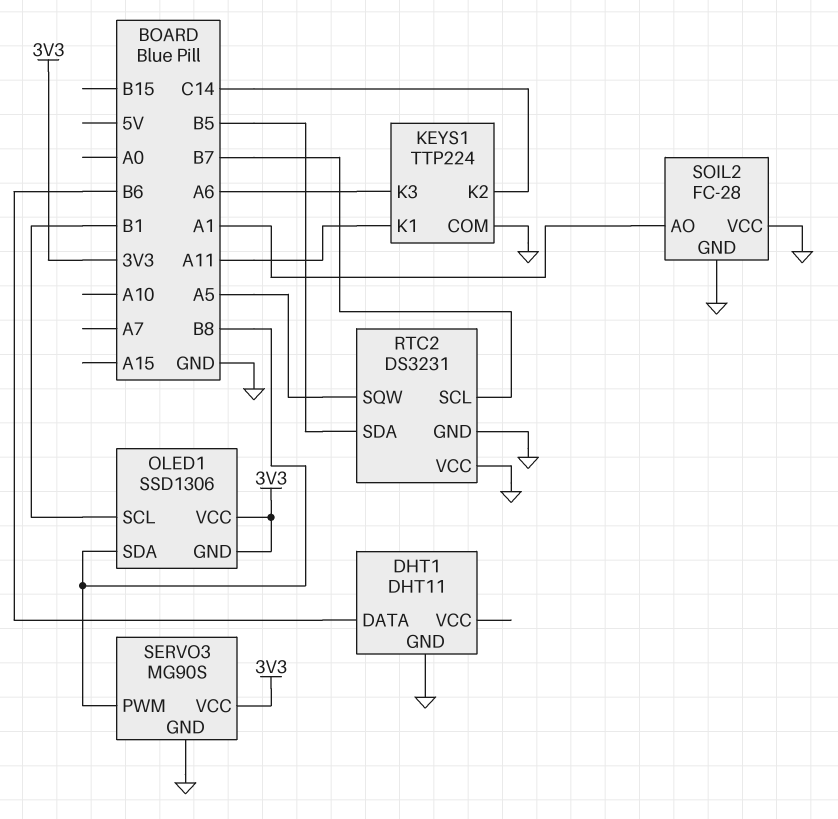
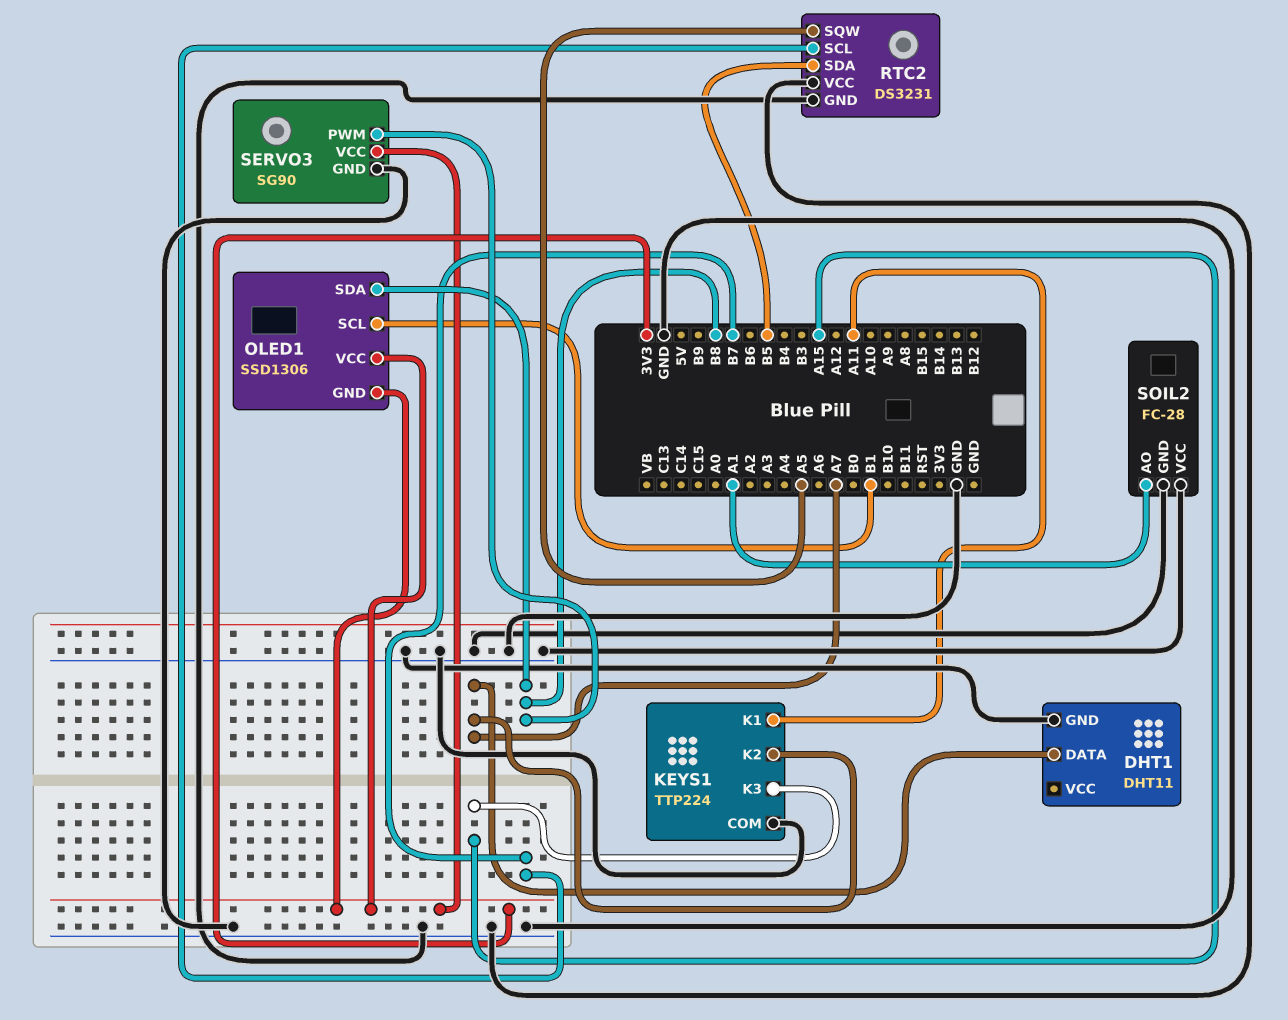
DHT1 pin DATA: B6 -> A7
KEYS1 pin K2: C14 -> A7
KEYS1 pin K3: A6 -> A15
SERVO3: MG90S -> SG90

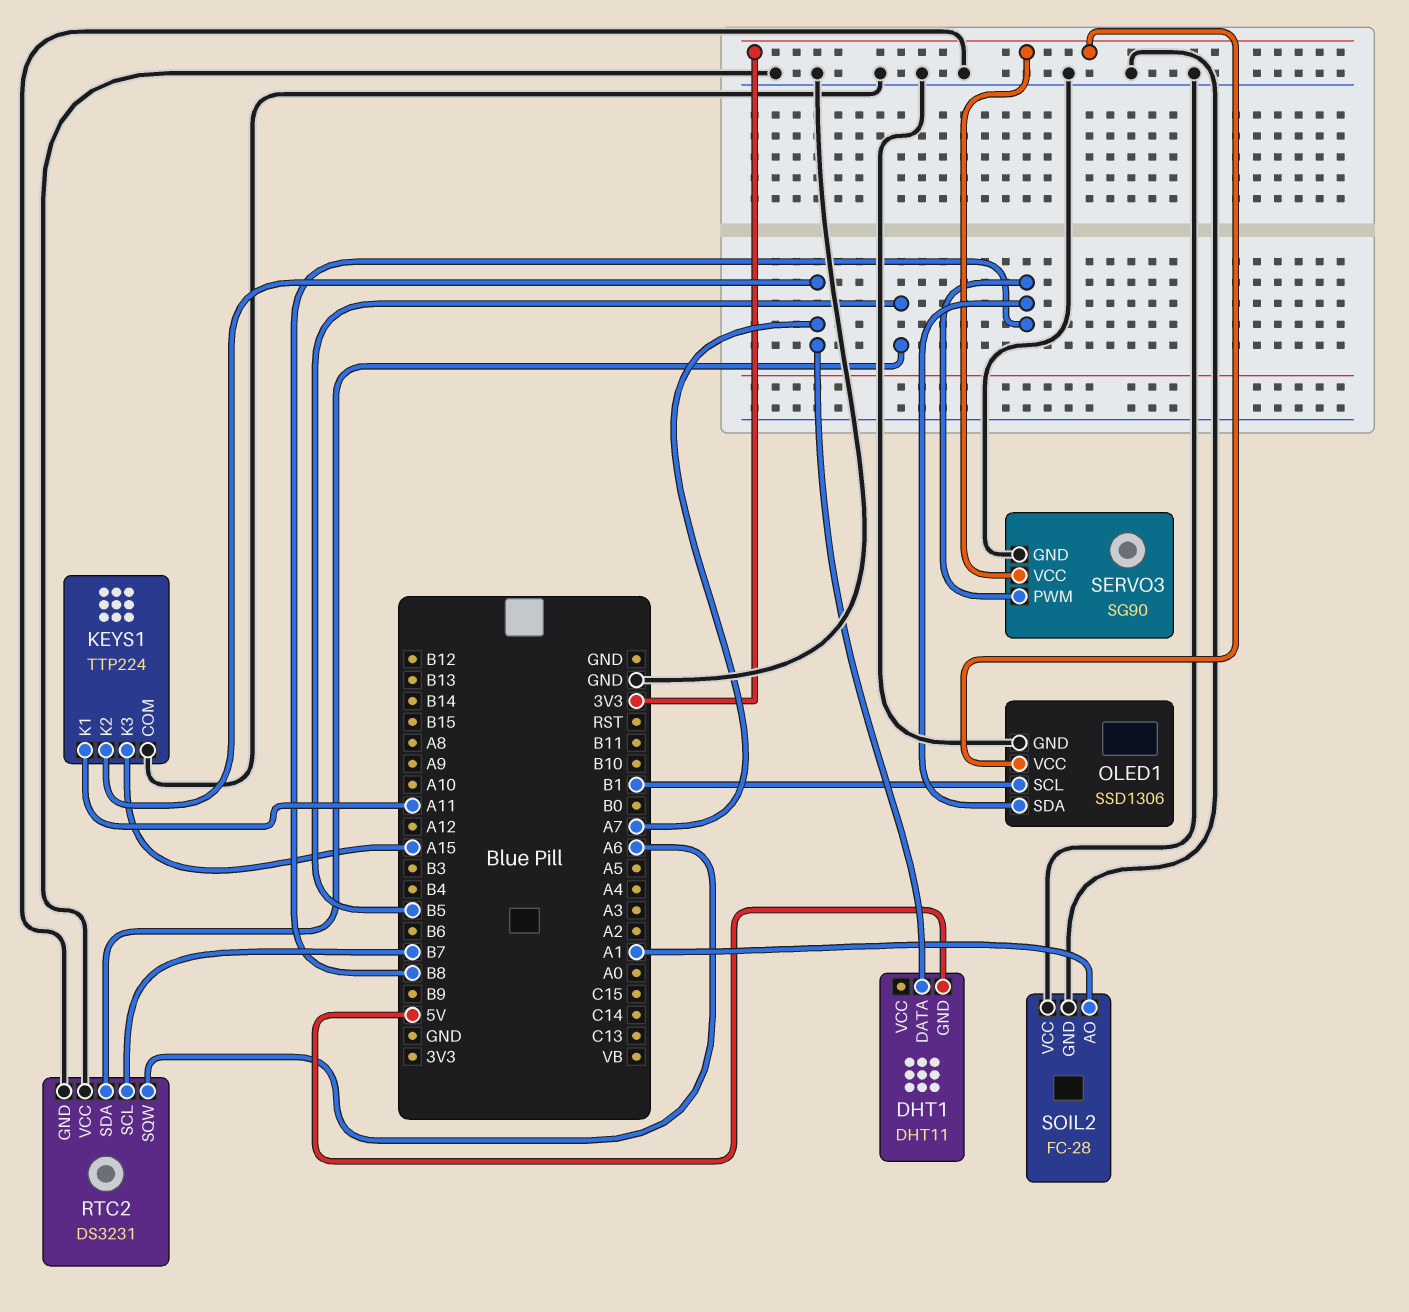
DHT1 pin GND: GND -> 5V
OLED1 pin GND: 3V3 -> GND
RTC2 pin SQW: A5 -> A6

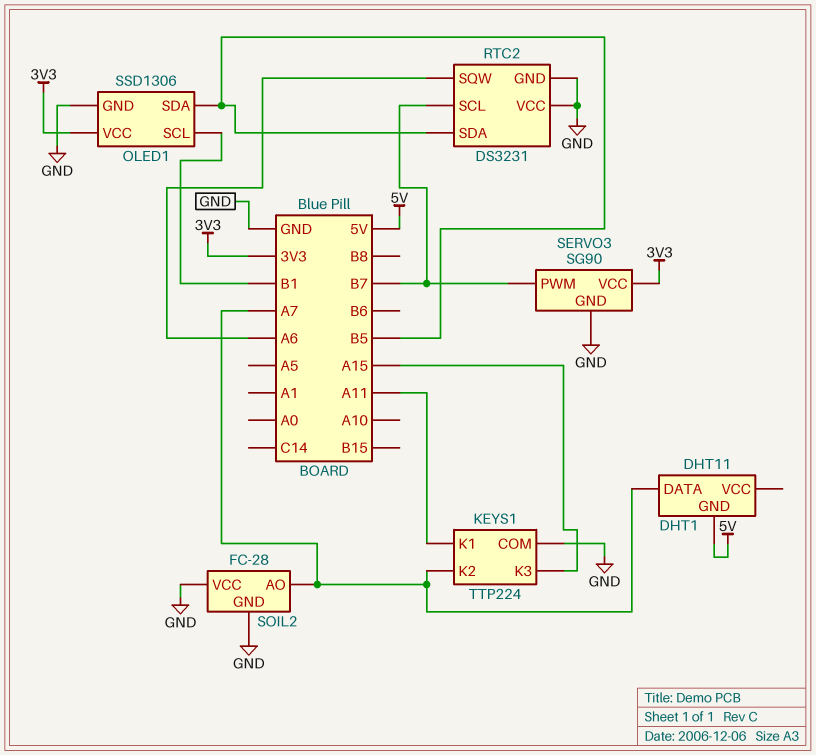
OLED1 pin SDA: B8 -> B5
SERVO3 pin PWM: B8 -> B7
SOIL2 pin AO: A1 -> A7

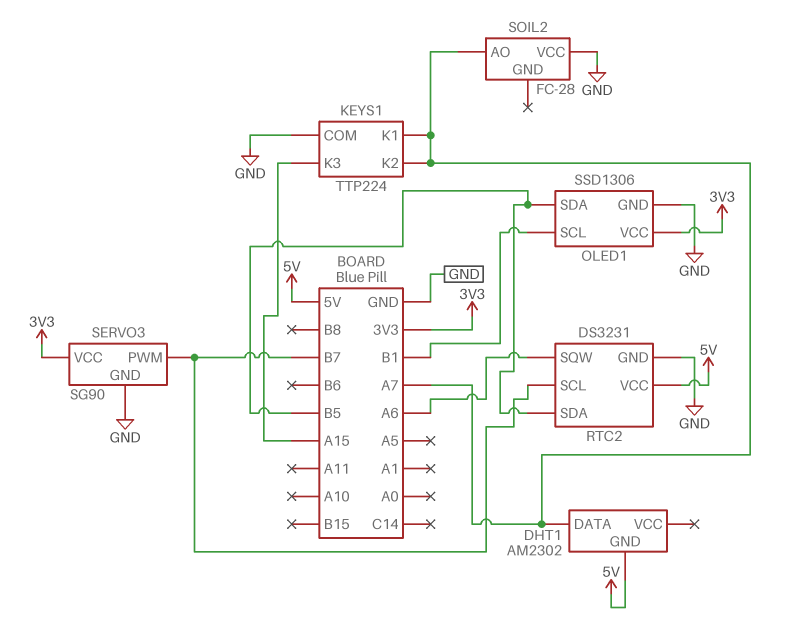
DHT1: DHT11 -> AM2302
KEYS1 pin K1: A11 -> A7
RTC2 pin VCC: GND -> 5V
SOIL2 pin GND: GND -> none

